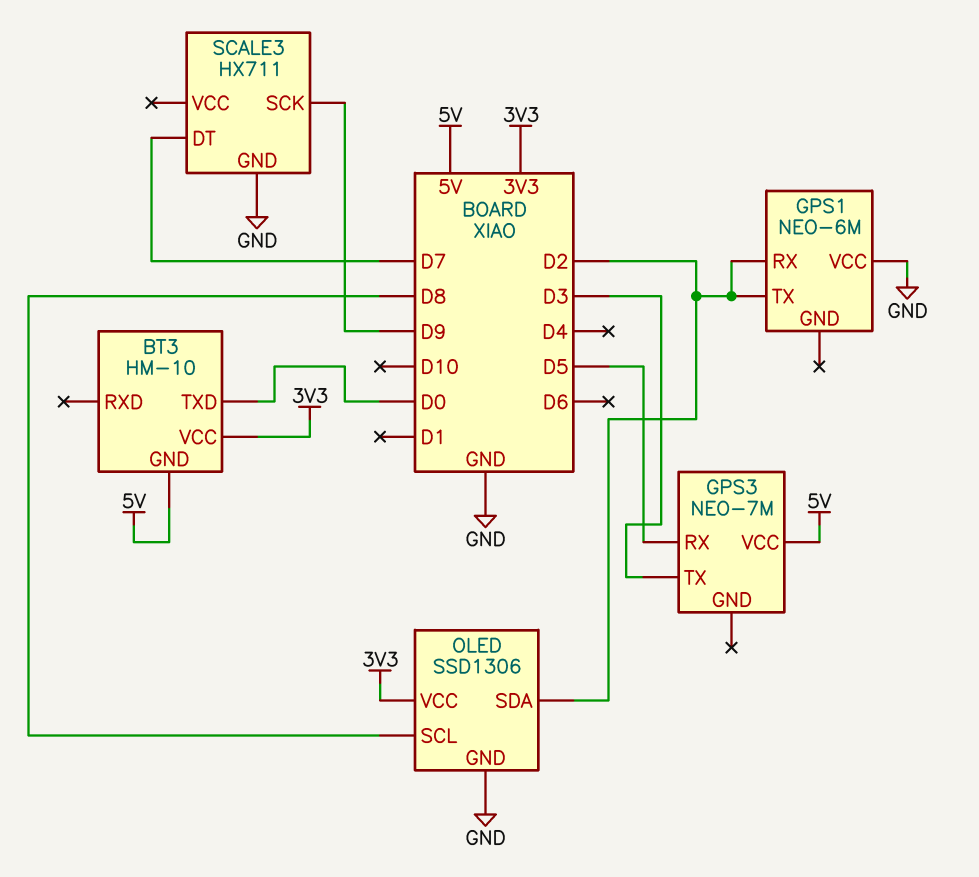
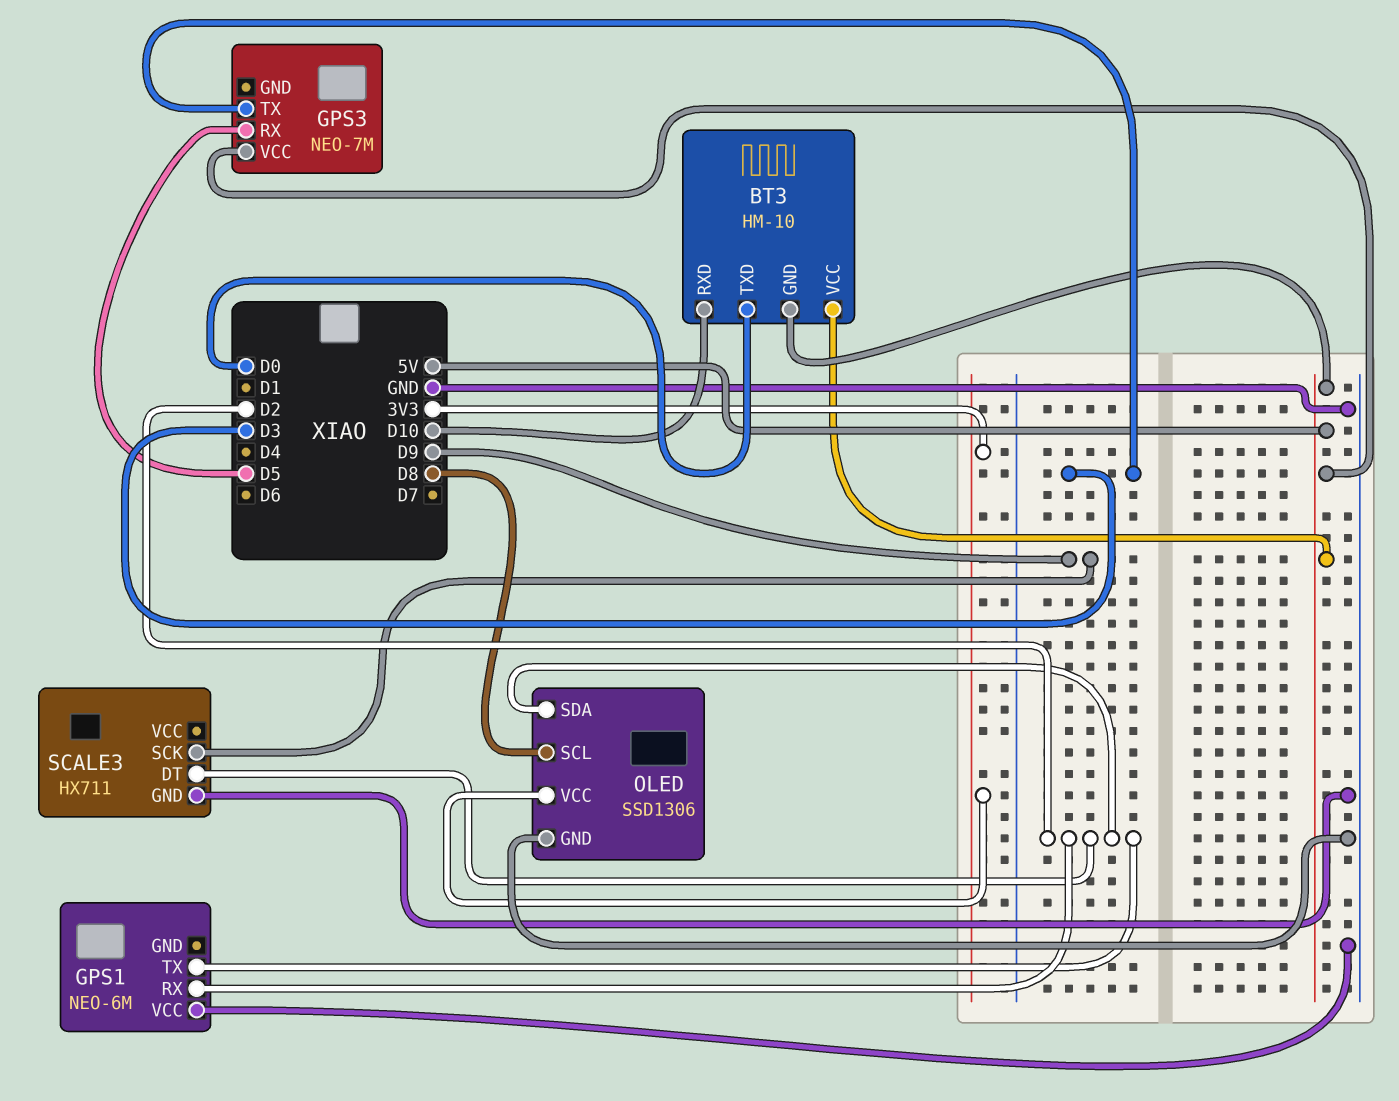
BT3 pin RXD: none -> D10
BT3 pin VCC: 3V3 -> 5V
SCALE3 pin DT: D7 -> D2

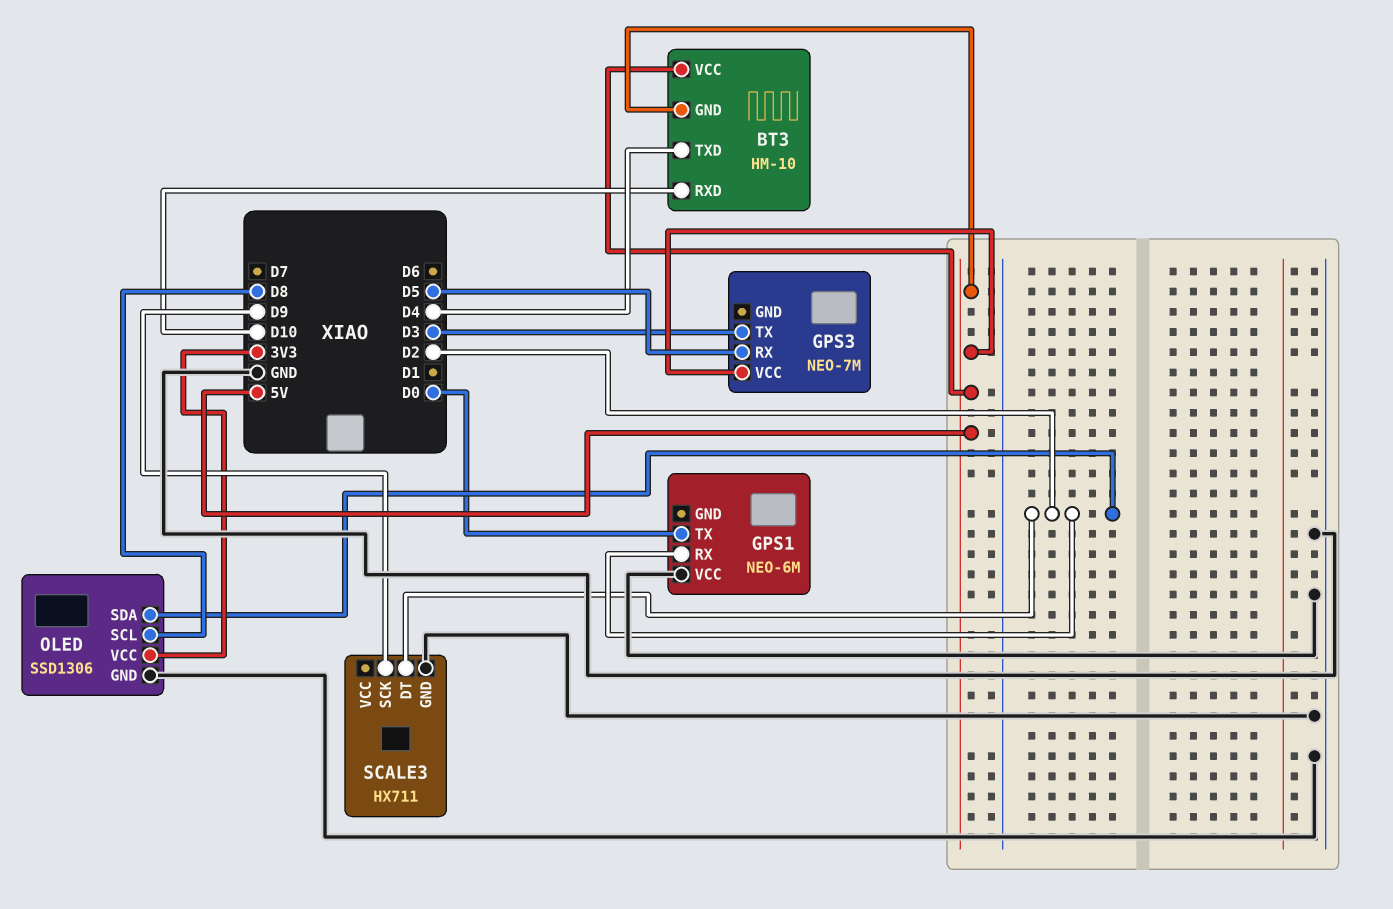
BT3 pin TXD: D0 -> D4
GPS1 pin TX: D2 -> D0

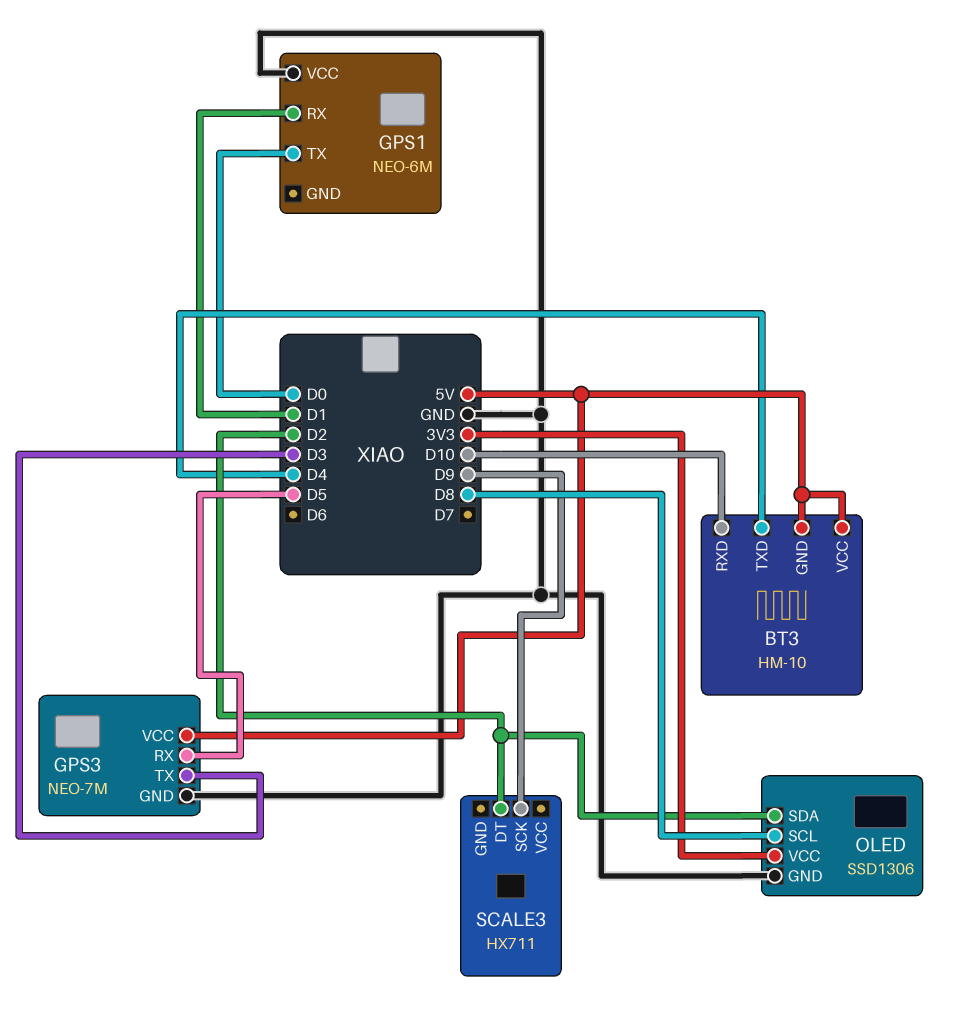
GPS1 pin RX: D2 -> D1
GPS3 pin GND: none -> GND
SCALE3 pin GND: GND -> none

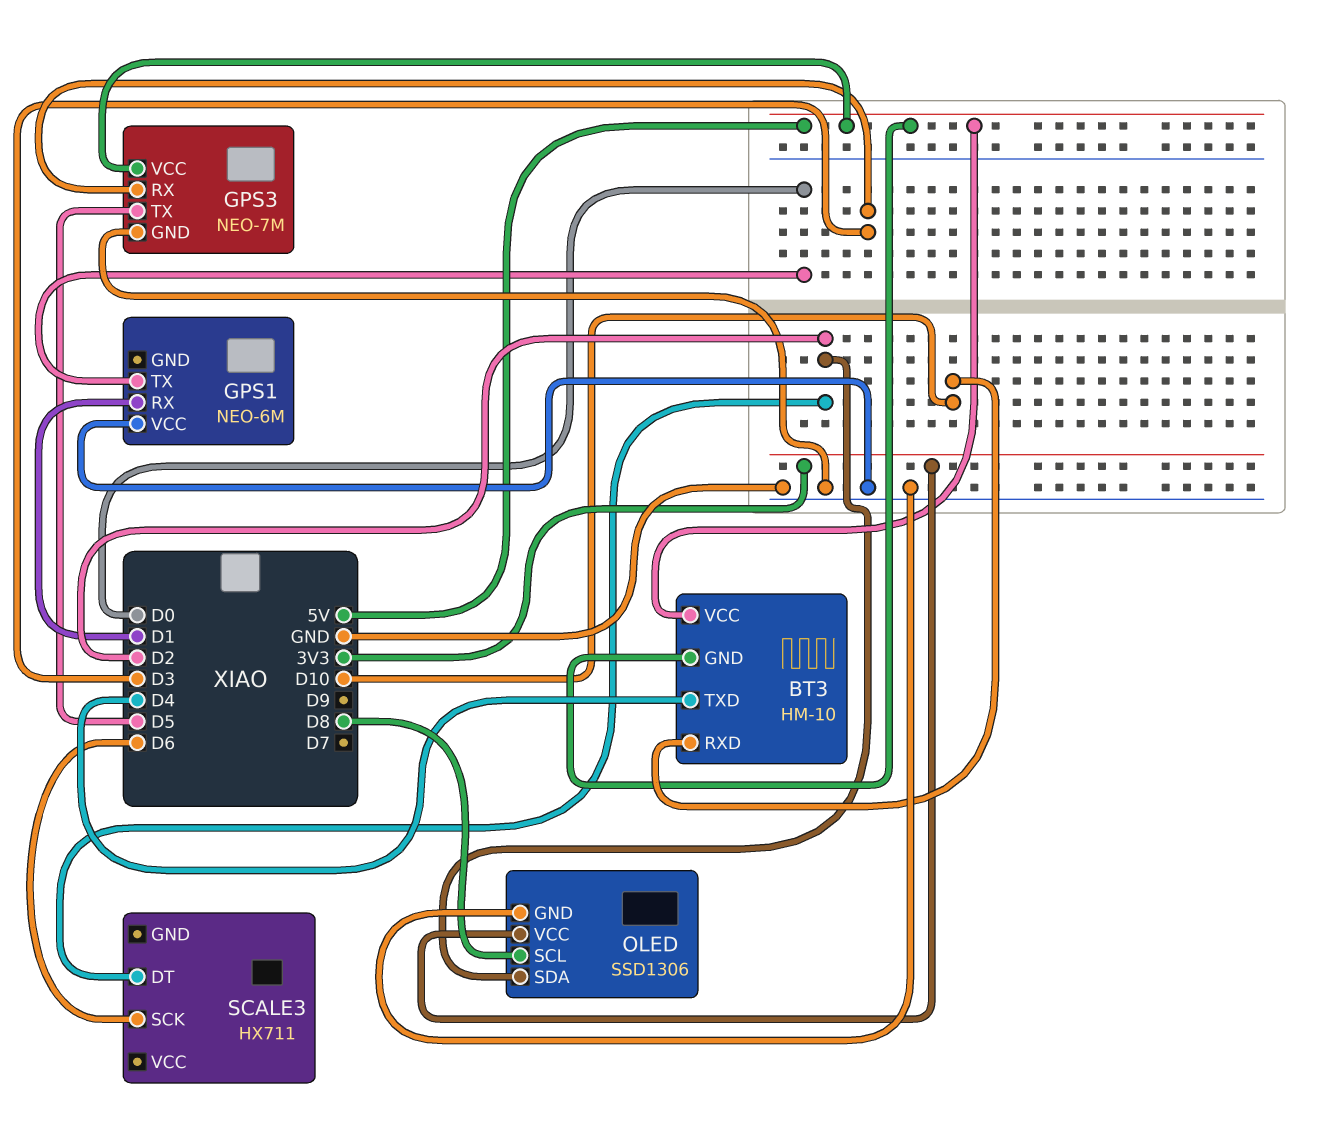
GPS3 pin RX: D5 -> D3
GPS3 pin TX: D3 -> D5
SCALE3 pin SCK: D9 -> D6

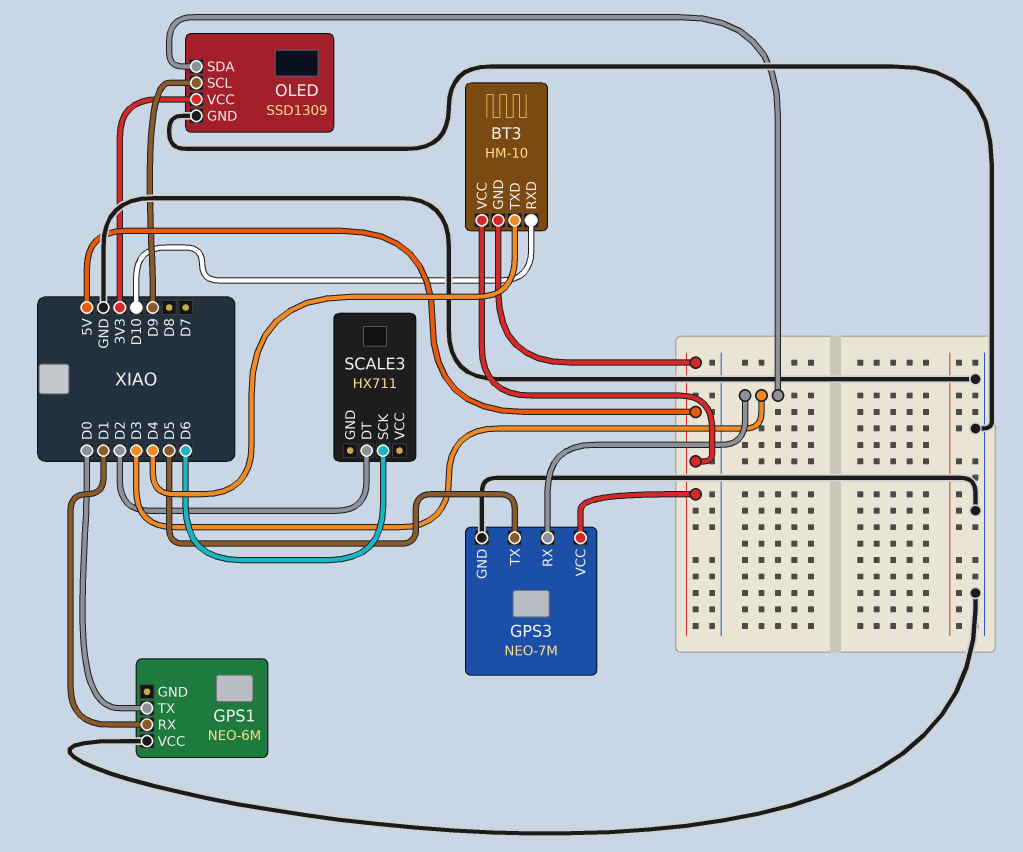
OLED: SSD1306 -> SSD1309
OLED pin SCL: D8 -> D9
OLED pin SDA: D2 -> D3

